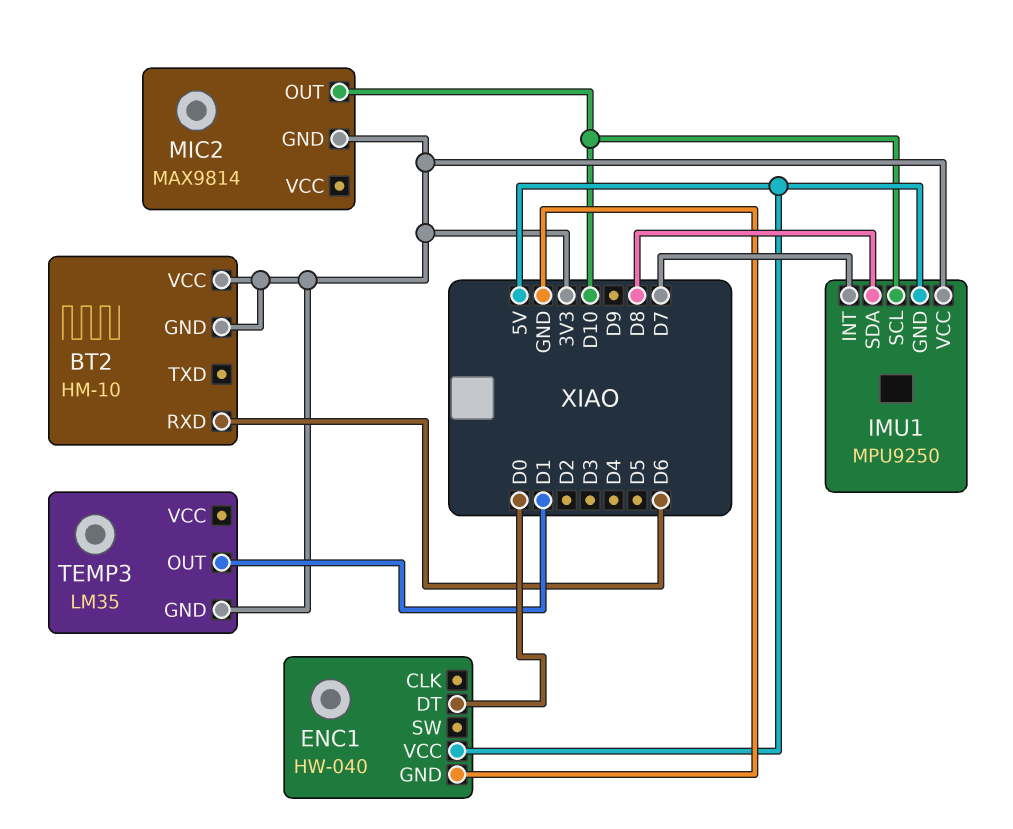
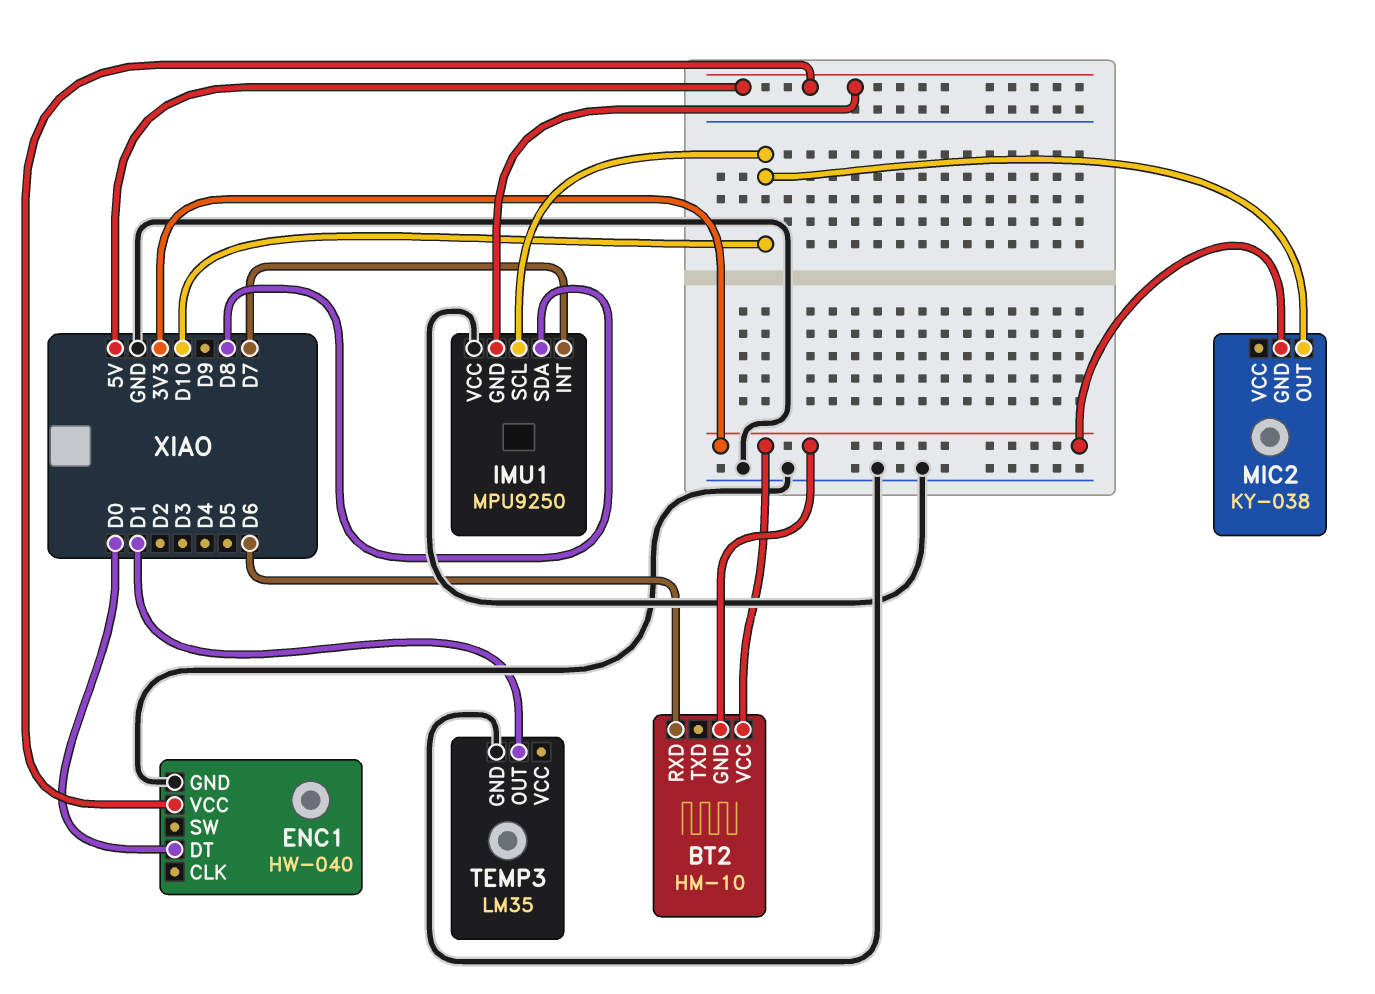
IMU1 pin VCC: 3V3 -> GND
MIC2: MAX9814 -> KY-038
TEMP3 pin GND: 3V3 -> GND

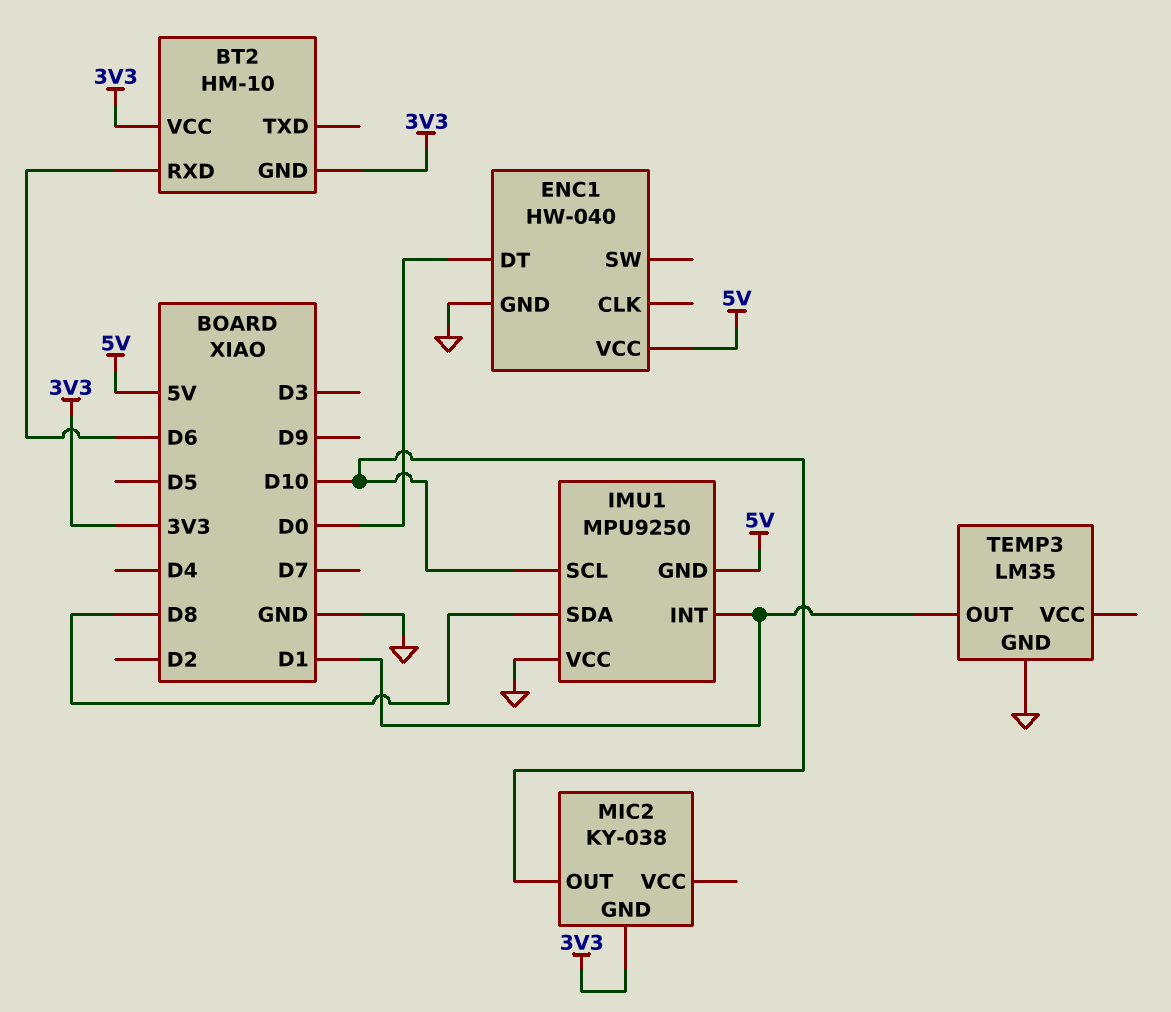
IMU1 pin INT: D7 -> D1

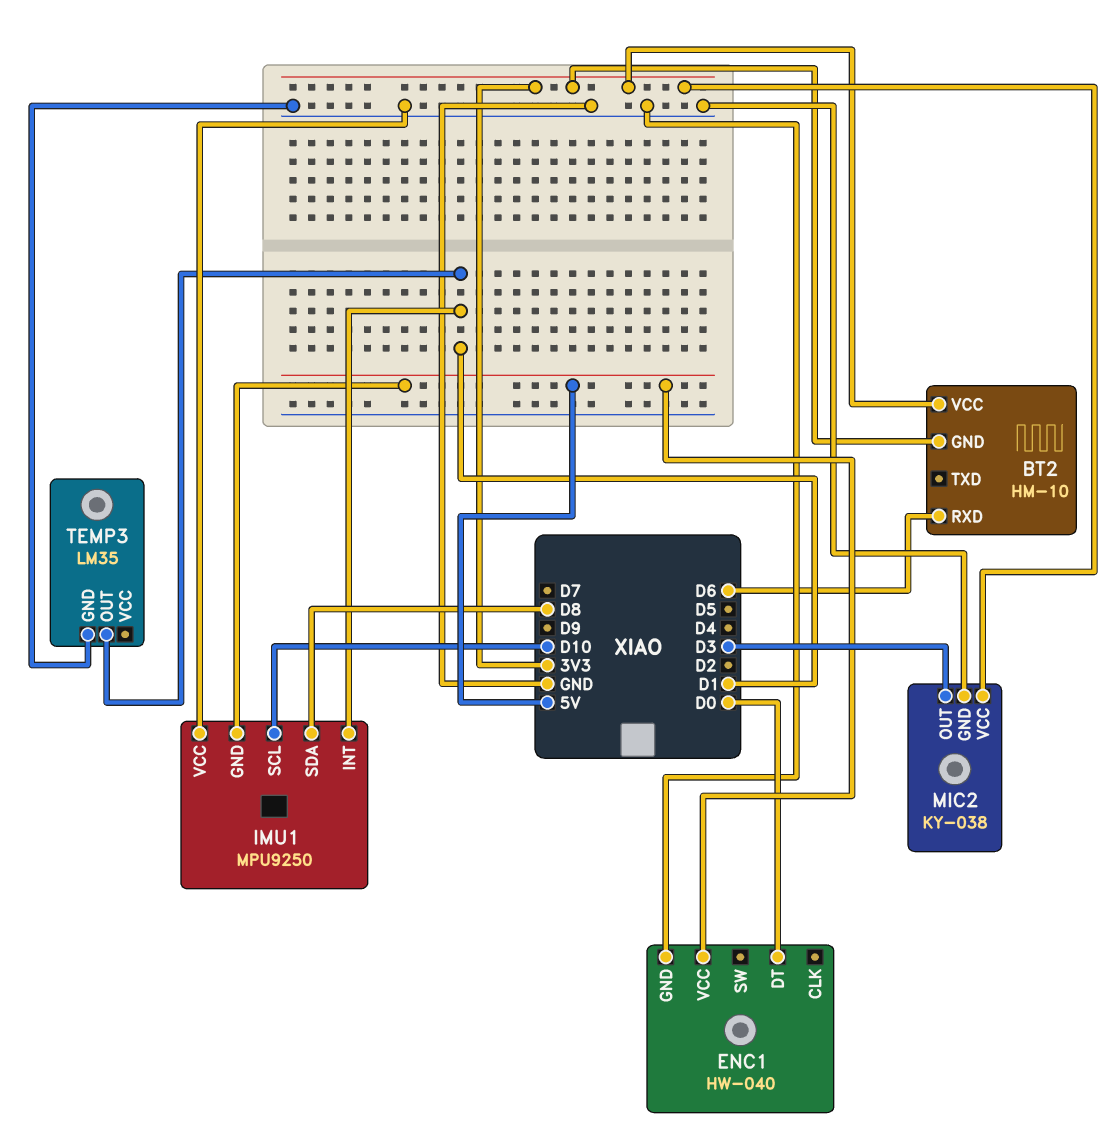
MIC2 pin GND: 3V3 -> GND
MIC2 pin OUT: D10 -> D3
MIC2 pin VCC: none -> 3V3

